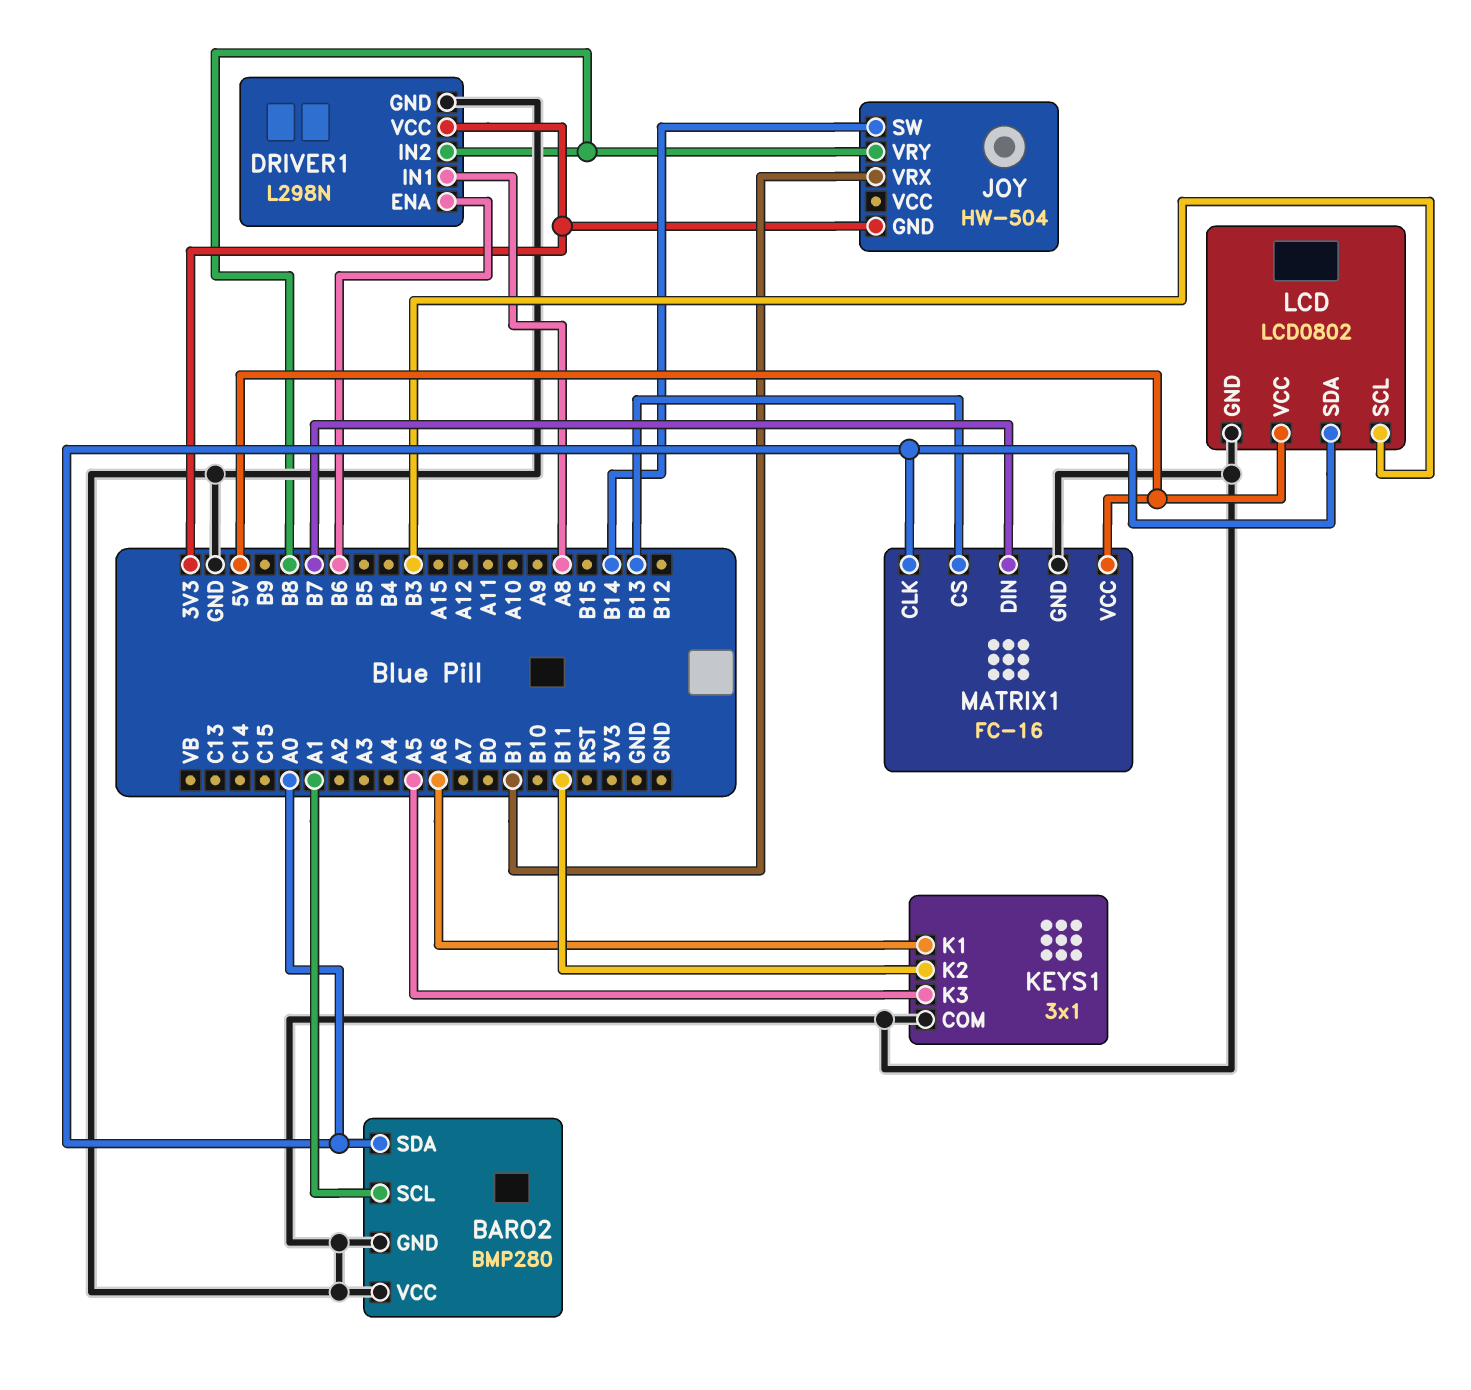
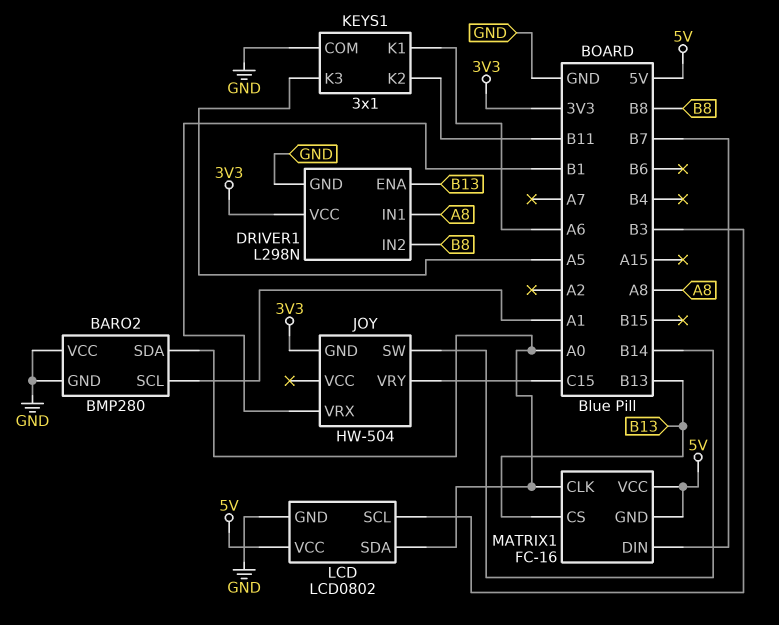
DRIVER1 pin ENA: B6 -> B13
JOY pin VRY: B8 -> C15
MATRIX1 pin GND: GND -> 5V

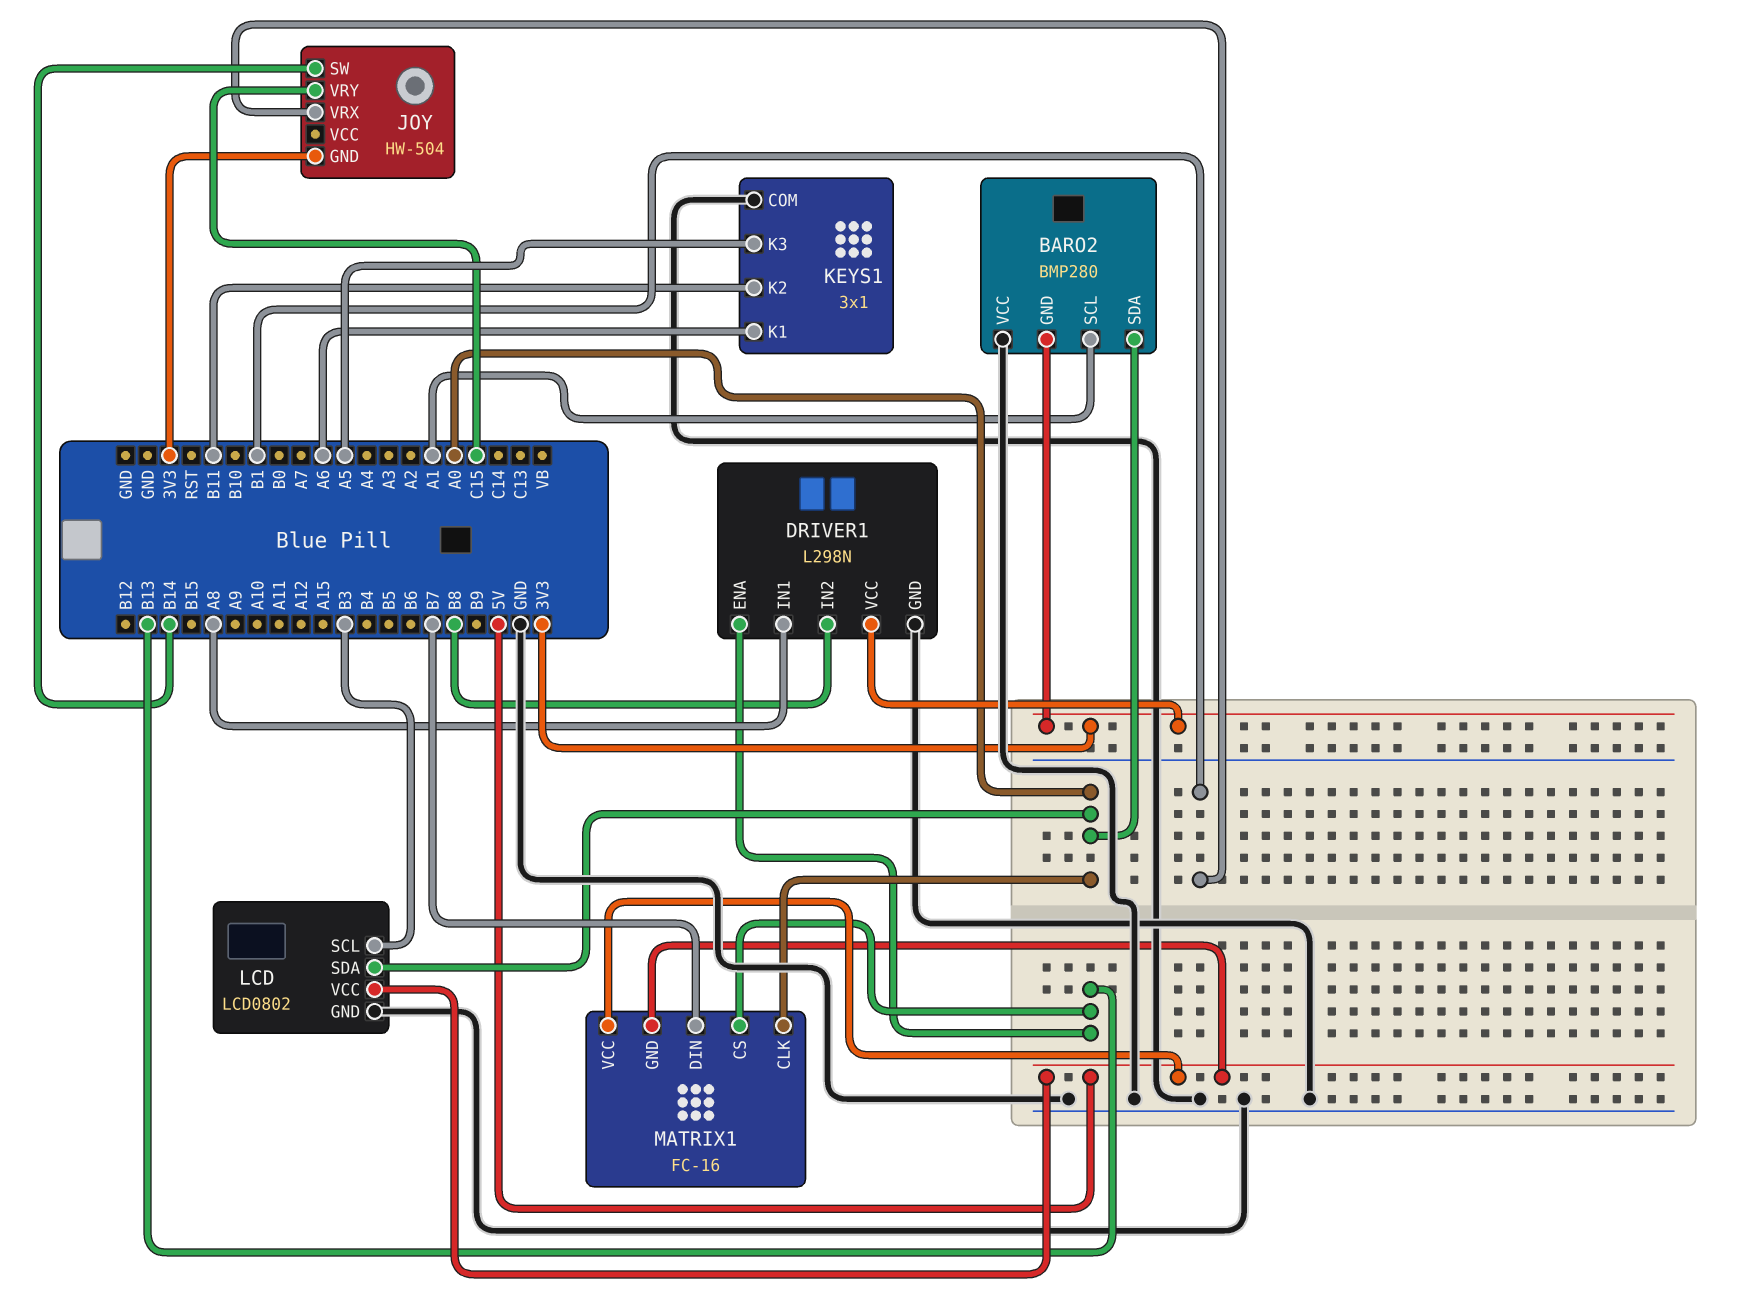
BARO2 pin GND: GND -> 3V3

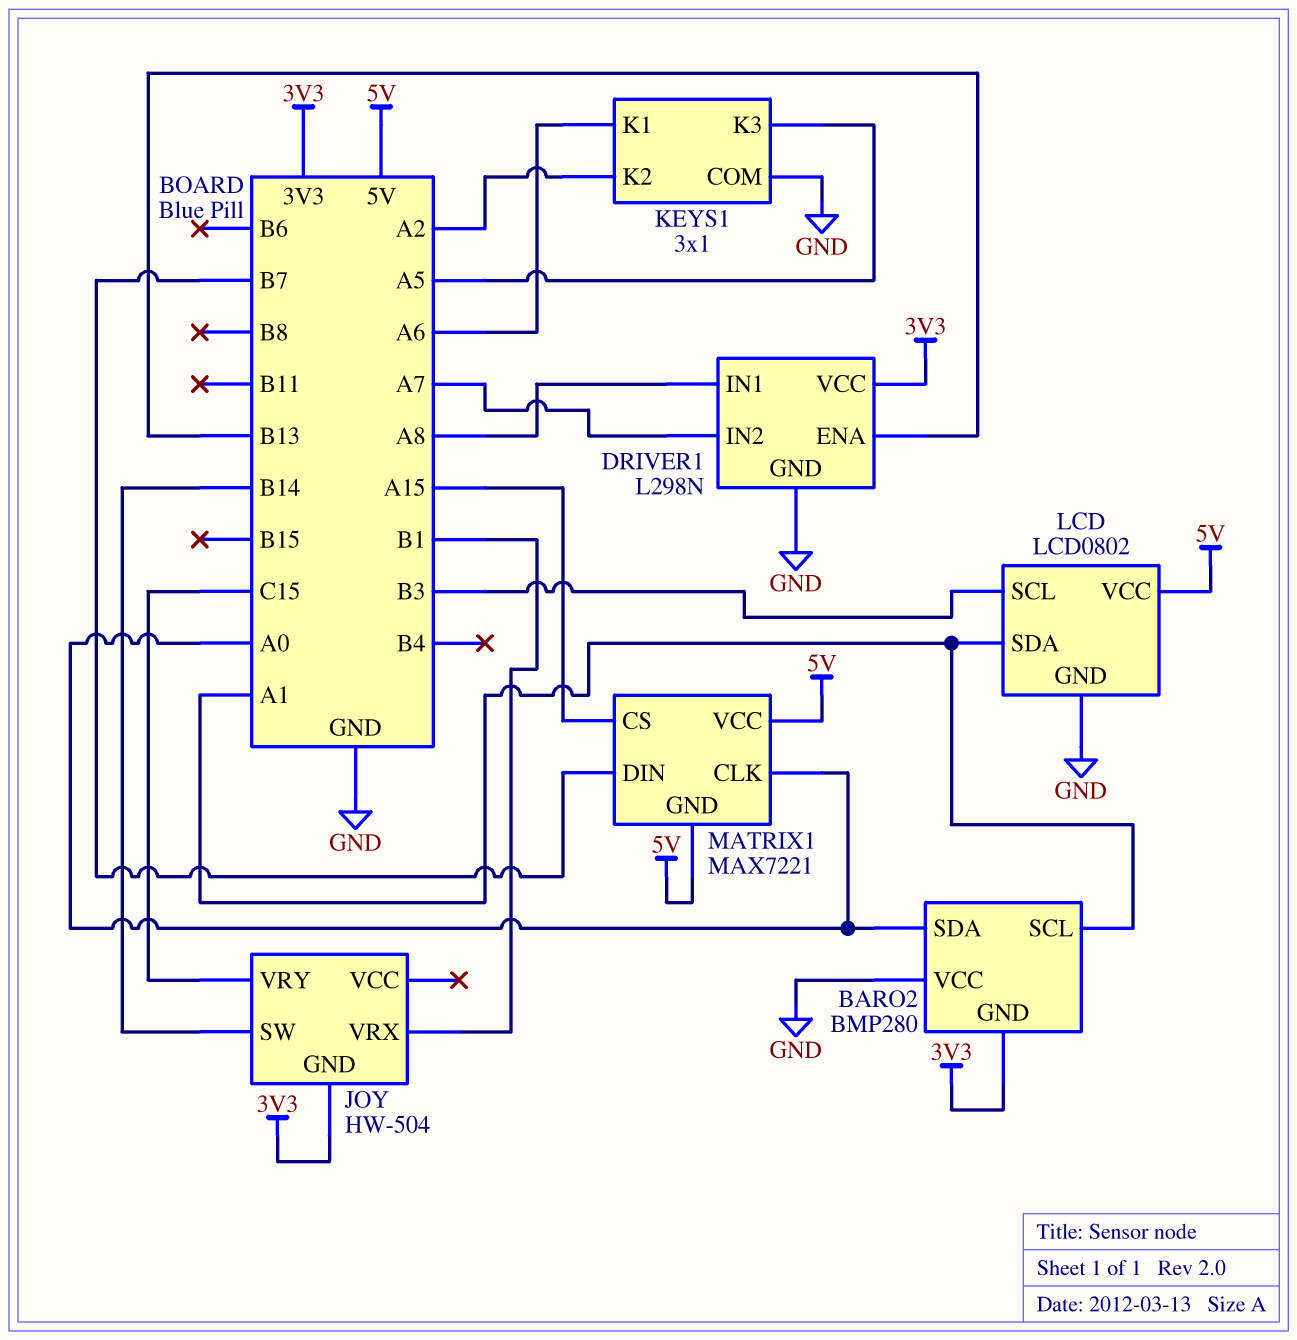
DRIVER1 pin IN2: B8 -> A7
KEYS1 pin K2: B11 -> A2
LCD pin SDA: A0 -> A1
MATRIX1: FC-16 -> MAX7221
MATRIX1 pin CS: B13 -> A15

